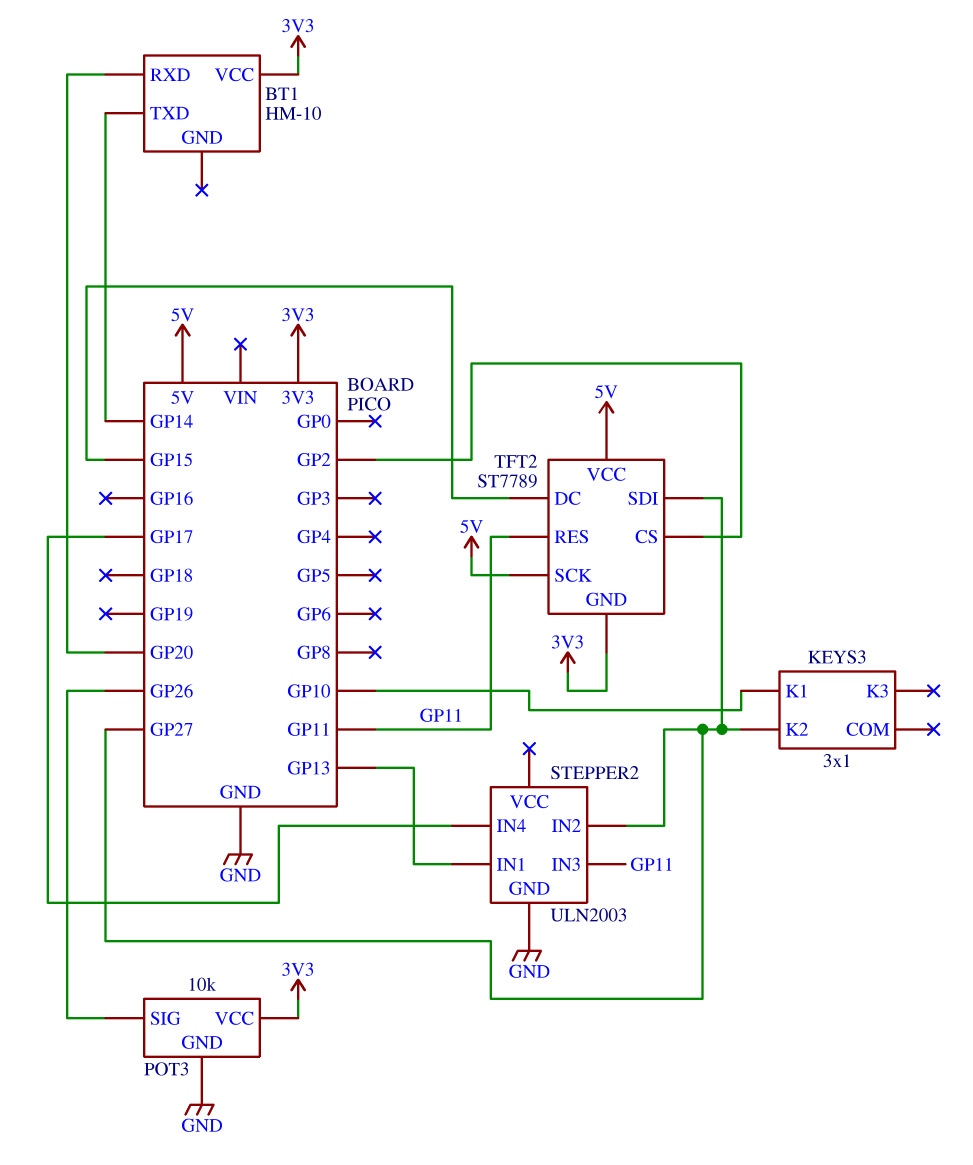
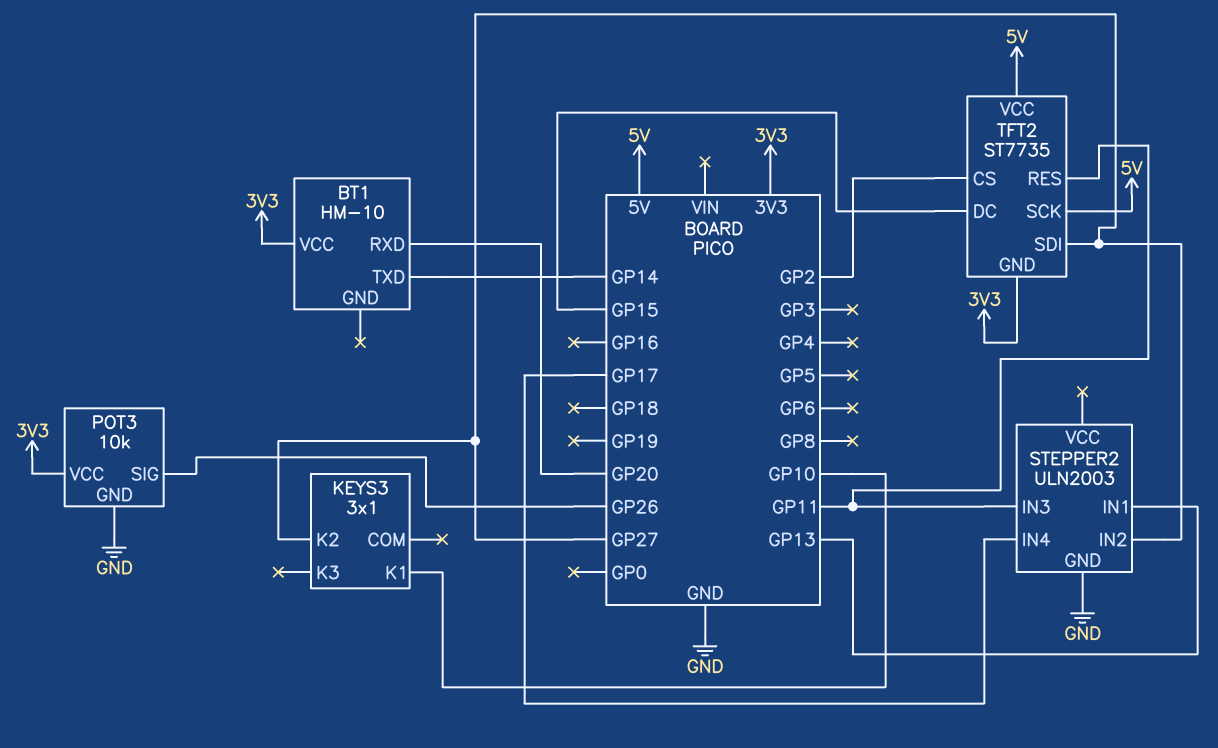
TFT2: ST7789 -> ST7735

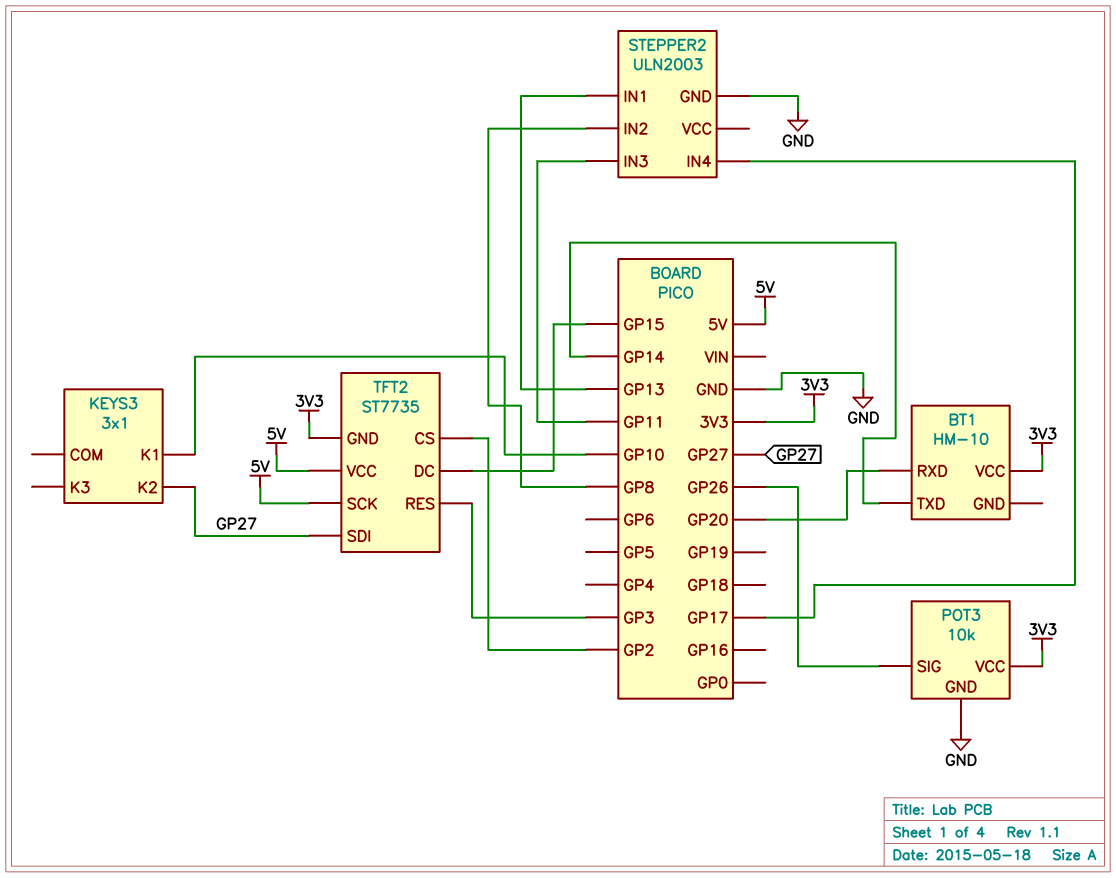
STEPPER2 pin IN2: GP27 -> GP8
TFT2 pin RES: GP11 -> GP3

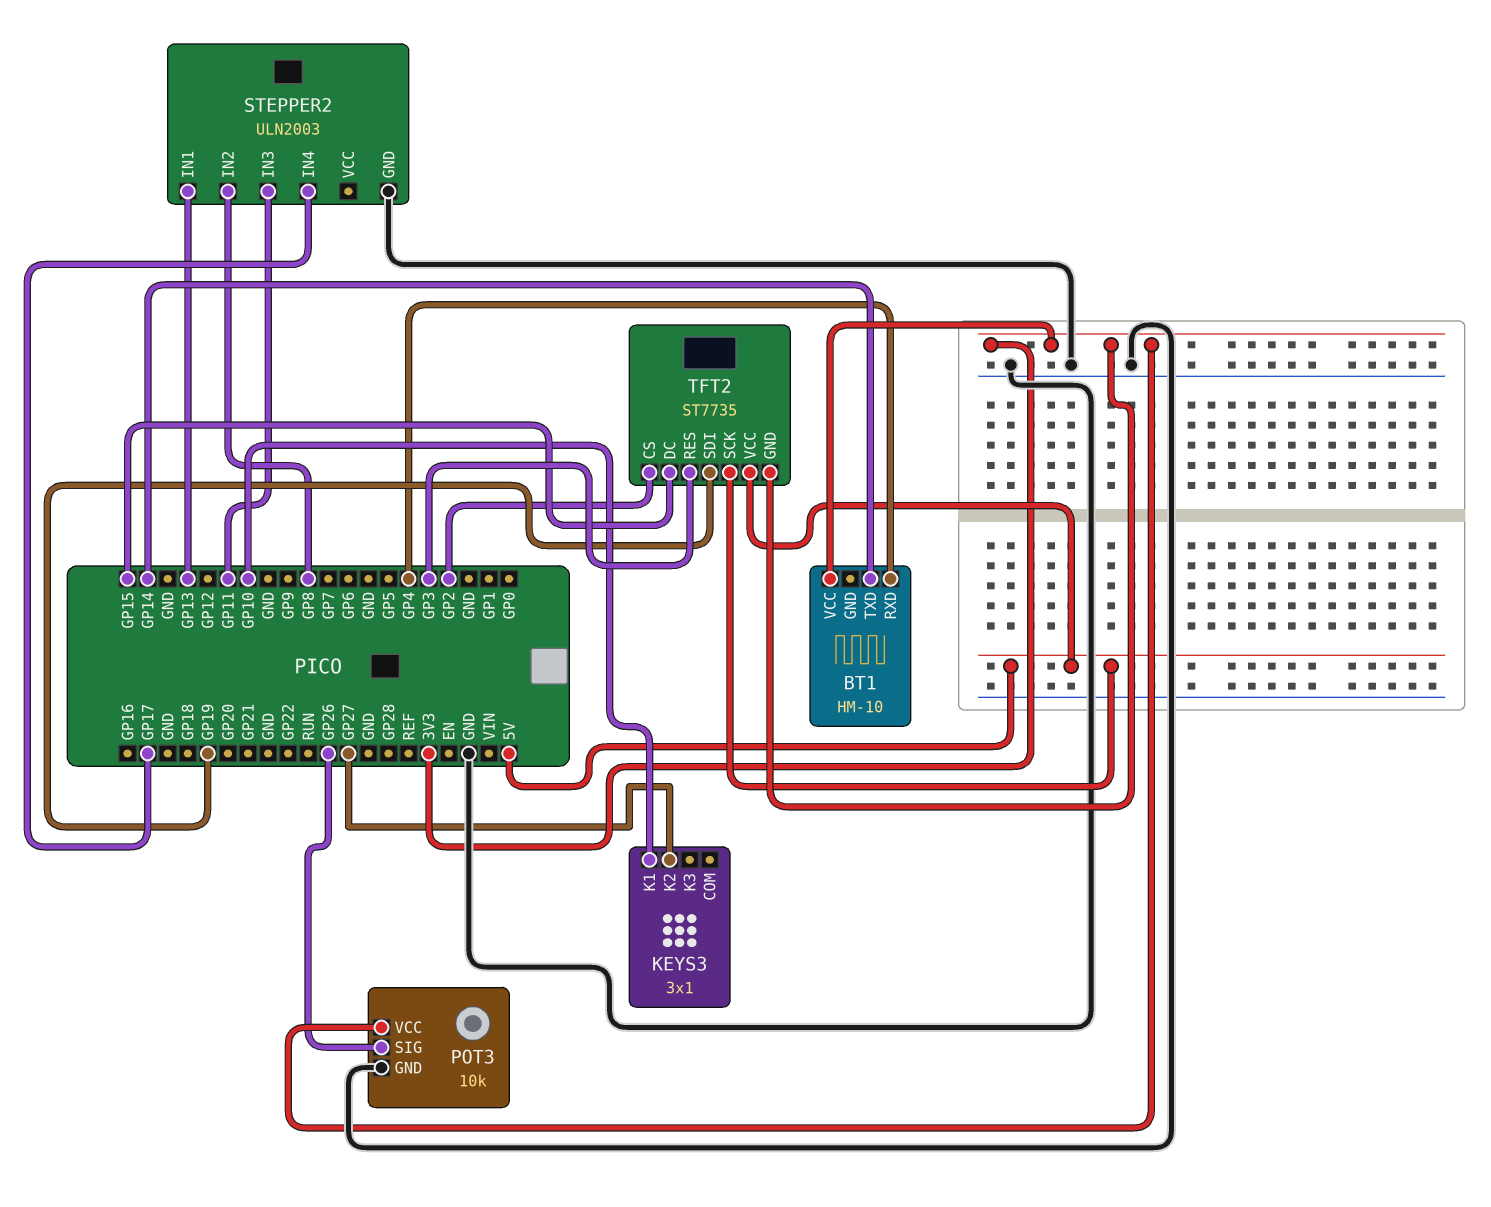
BT1 pin RXD: GP20 -> GP4
TFT2 pin SDI: GP27 -> GP19

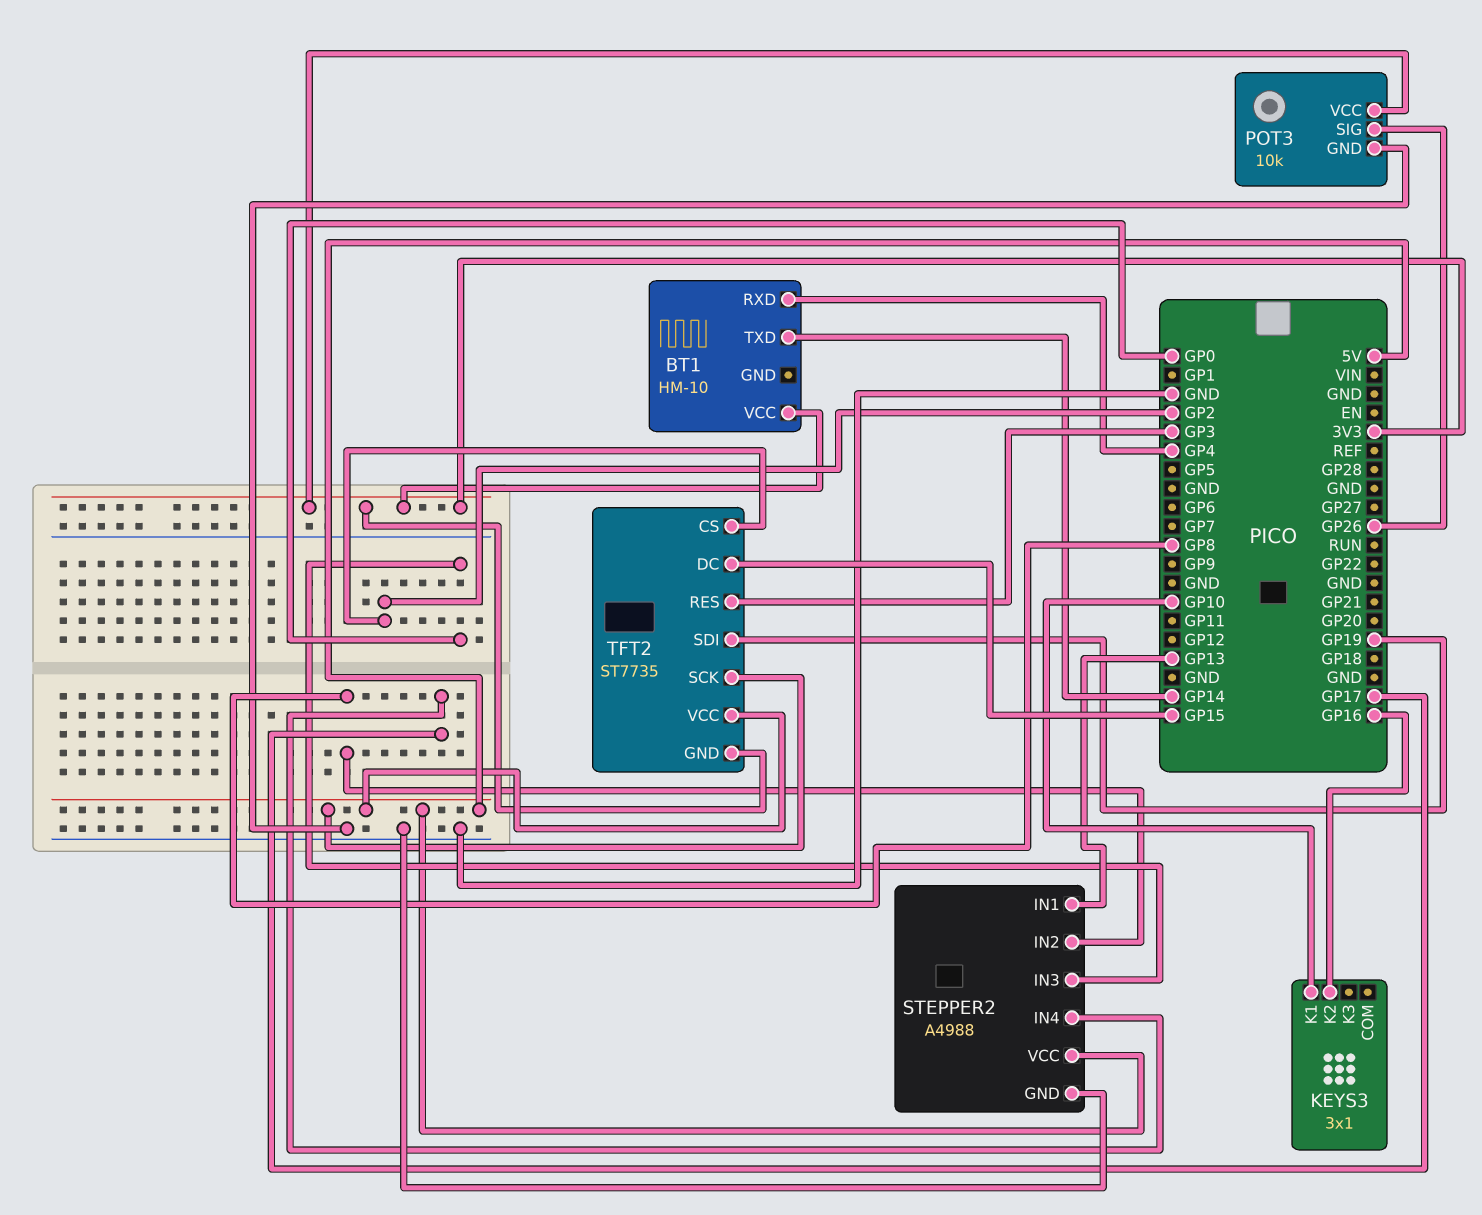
KEYS3 pin K2: GP27 -> GP16
STEPPER2: ULN2003 -> A4988
STEPPER2 pin IN3: GP11 -> GP0
STEPPER2 pin VCC: none -> 5V

